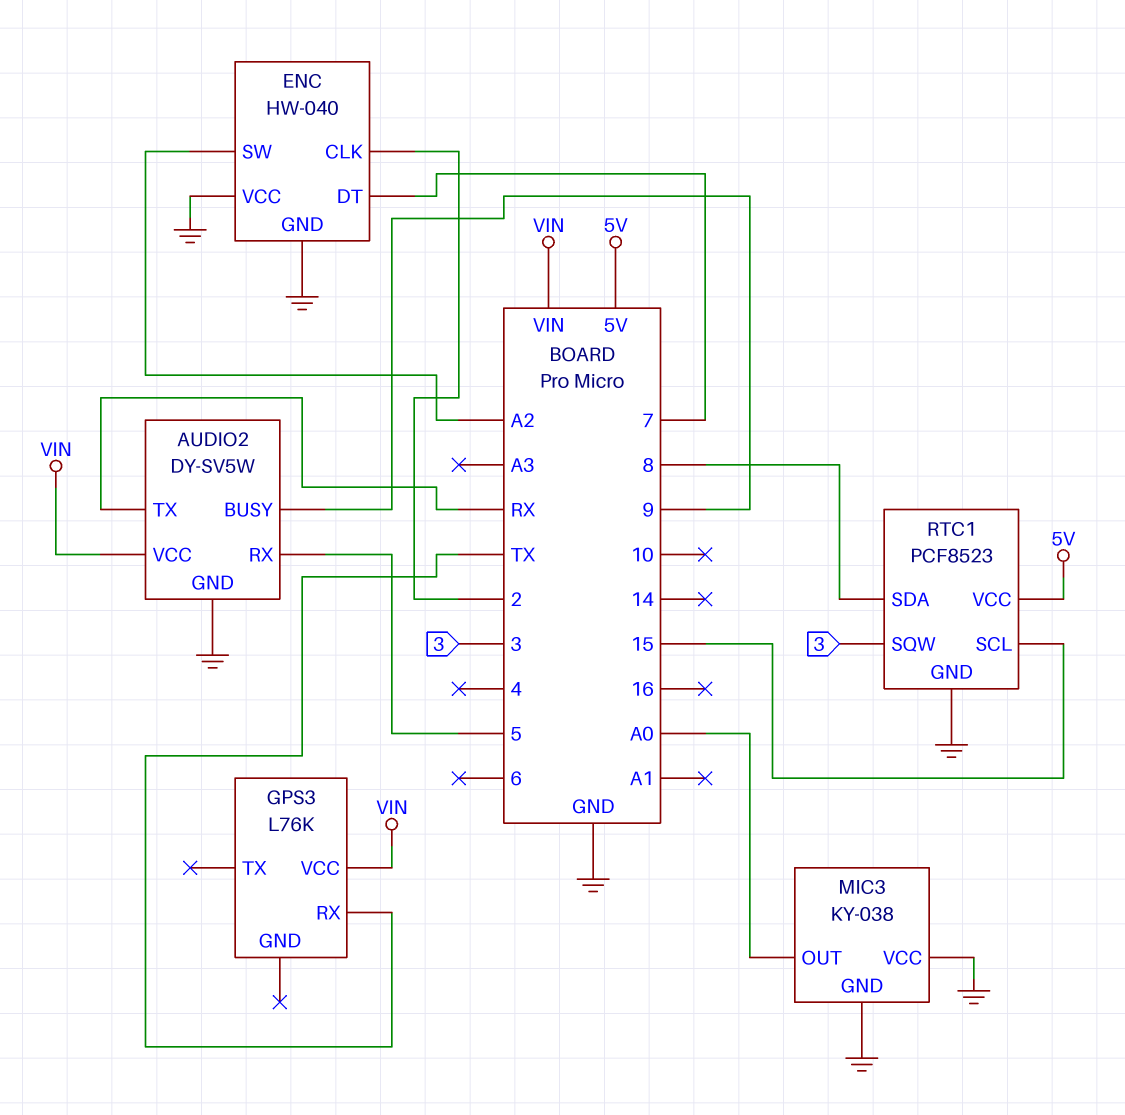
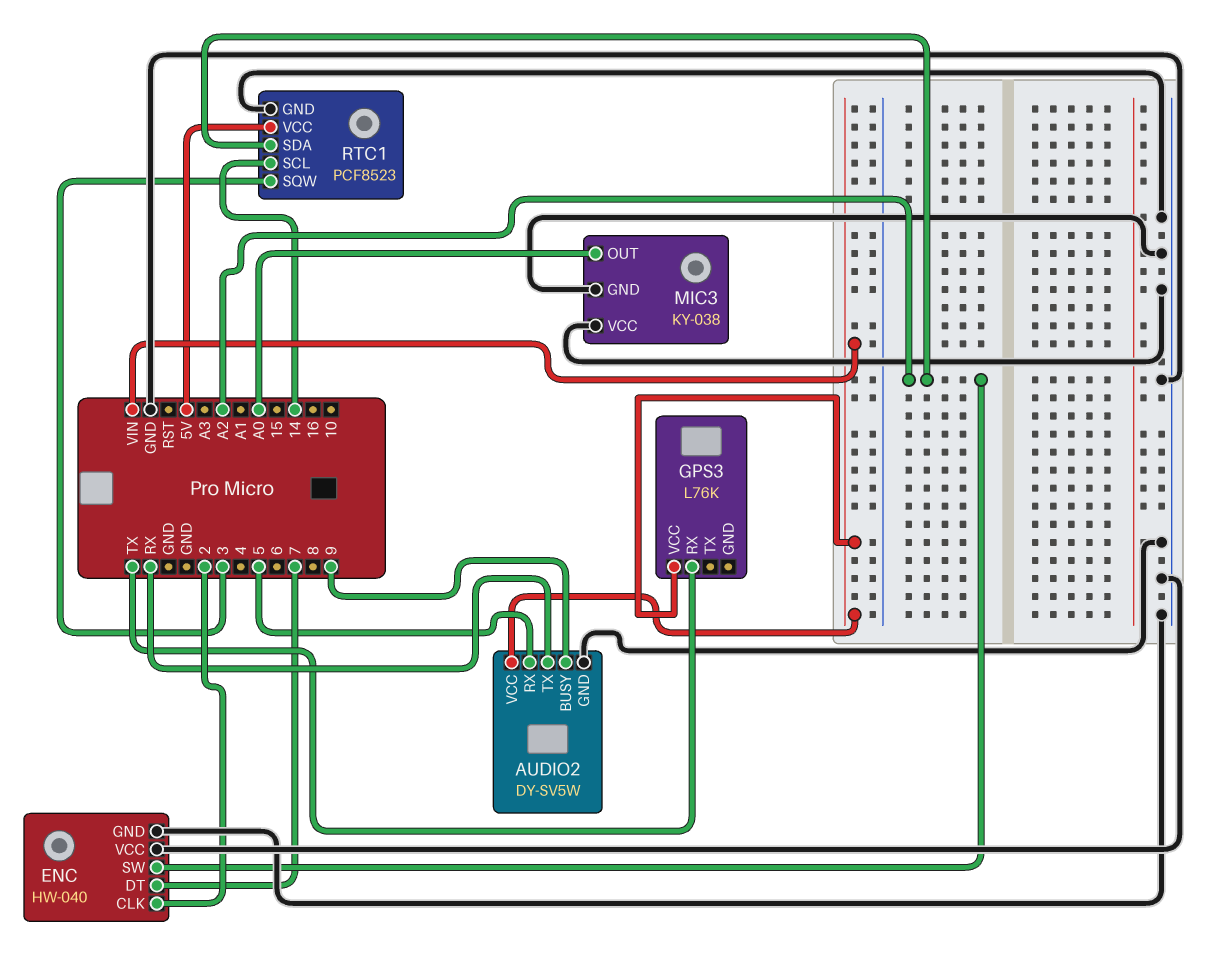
RTC1 pin SCL: 15 -> 14
RTC1 pin SDA: 8 -> A2

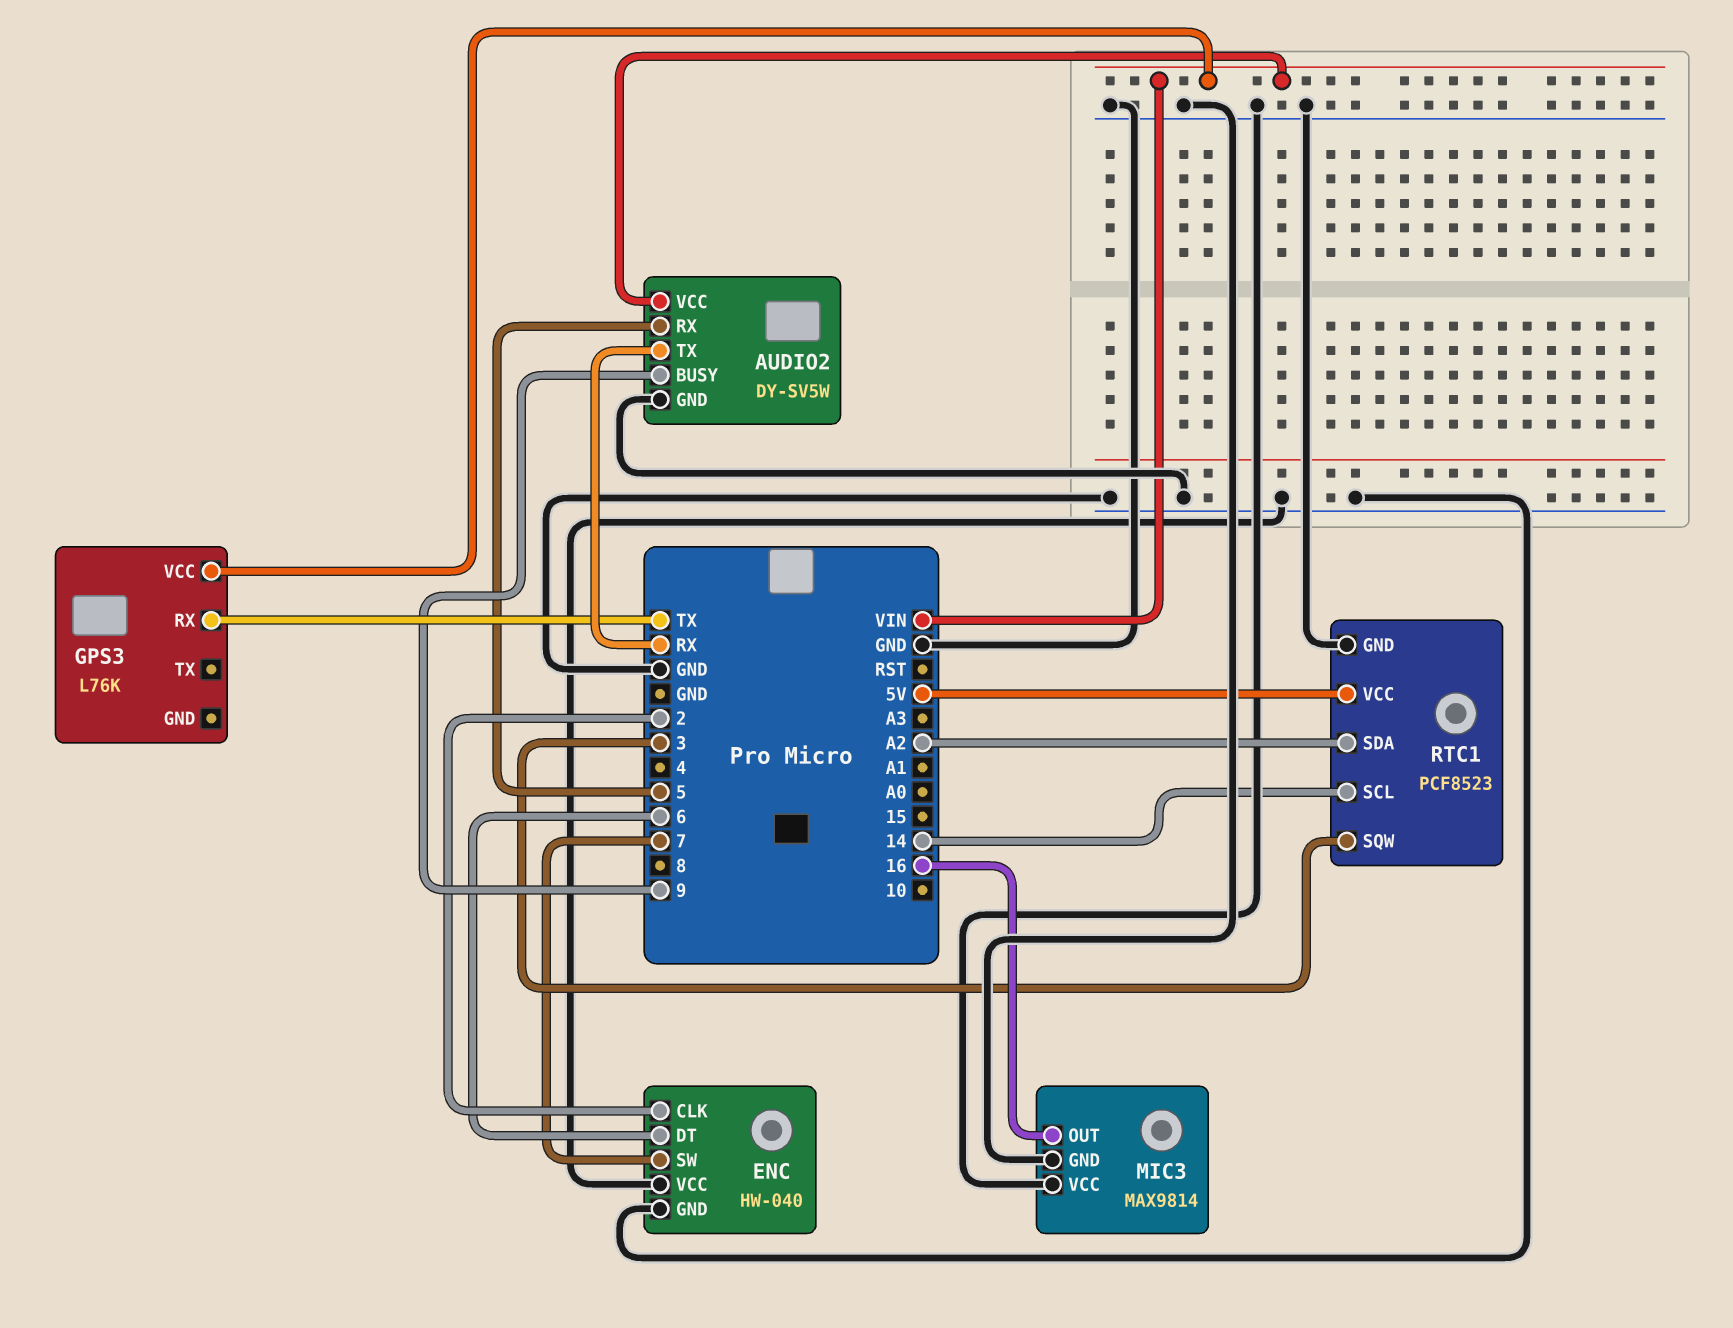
ENC pin DT: 7 -> 6
ENC pin SW: A2 -> 7
MIC3: KY-038 -> MAX9814
MIC3 pin OUT: A0 -> 16

